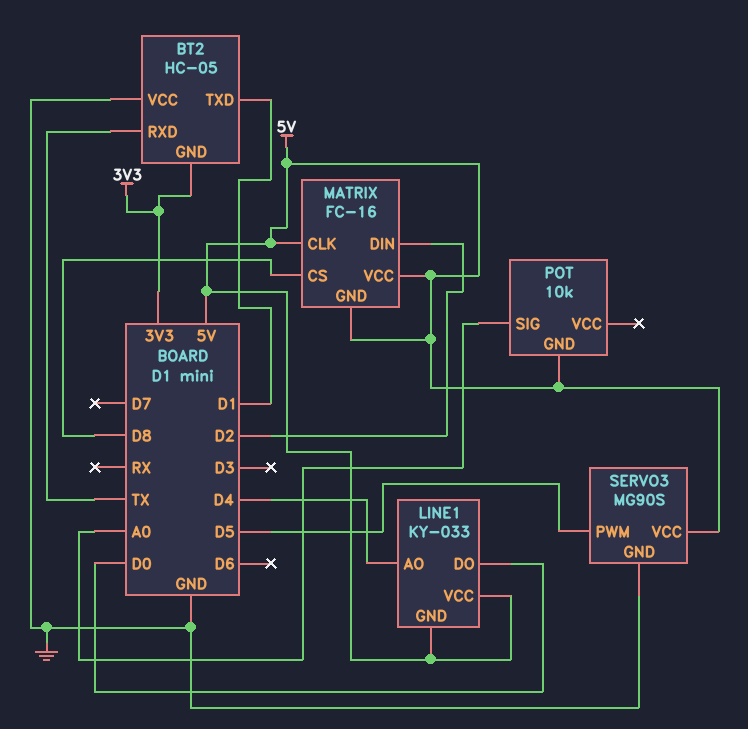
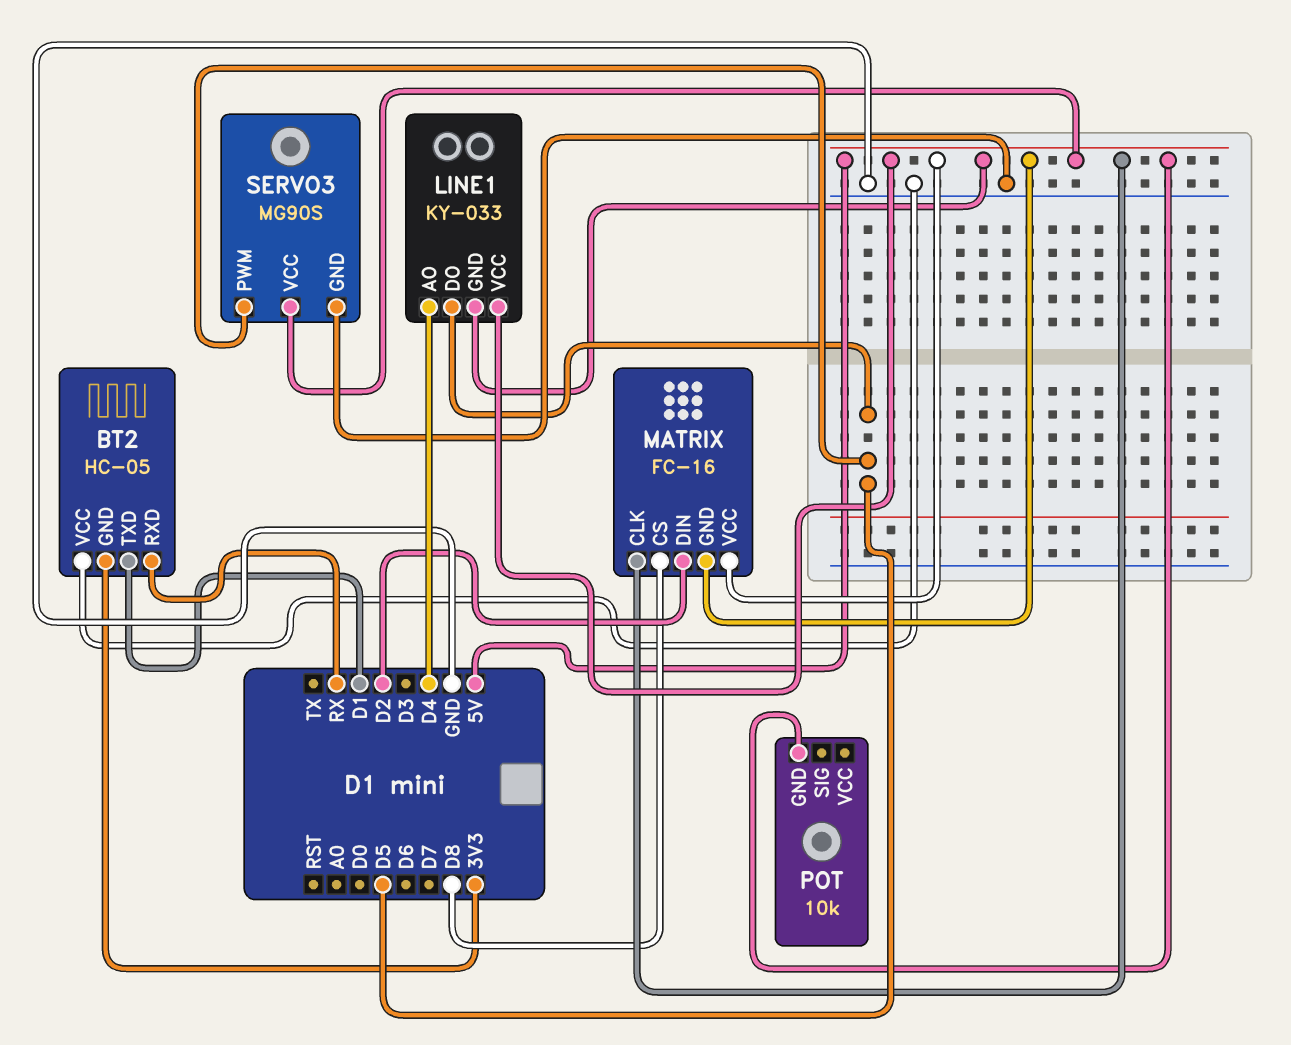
BT2 pin RXD: TX -> RX
LINE1 pin DO: D0 -> D5
POT pin SIG: A0 -> none

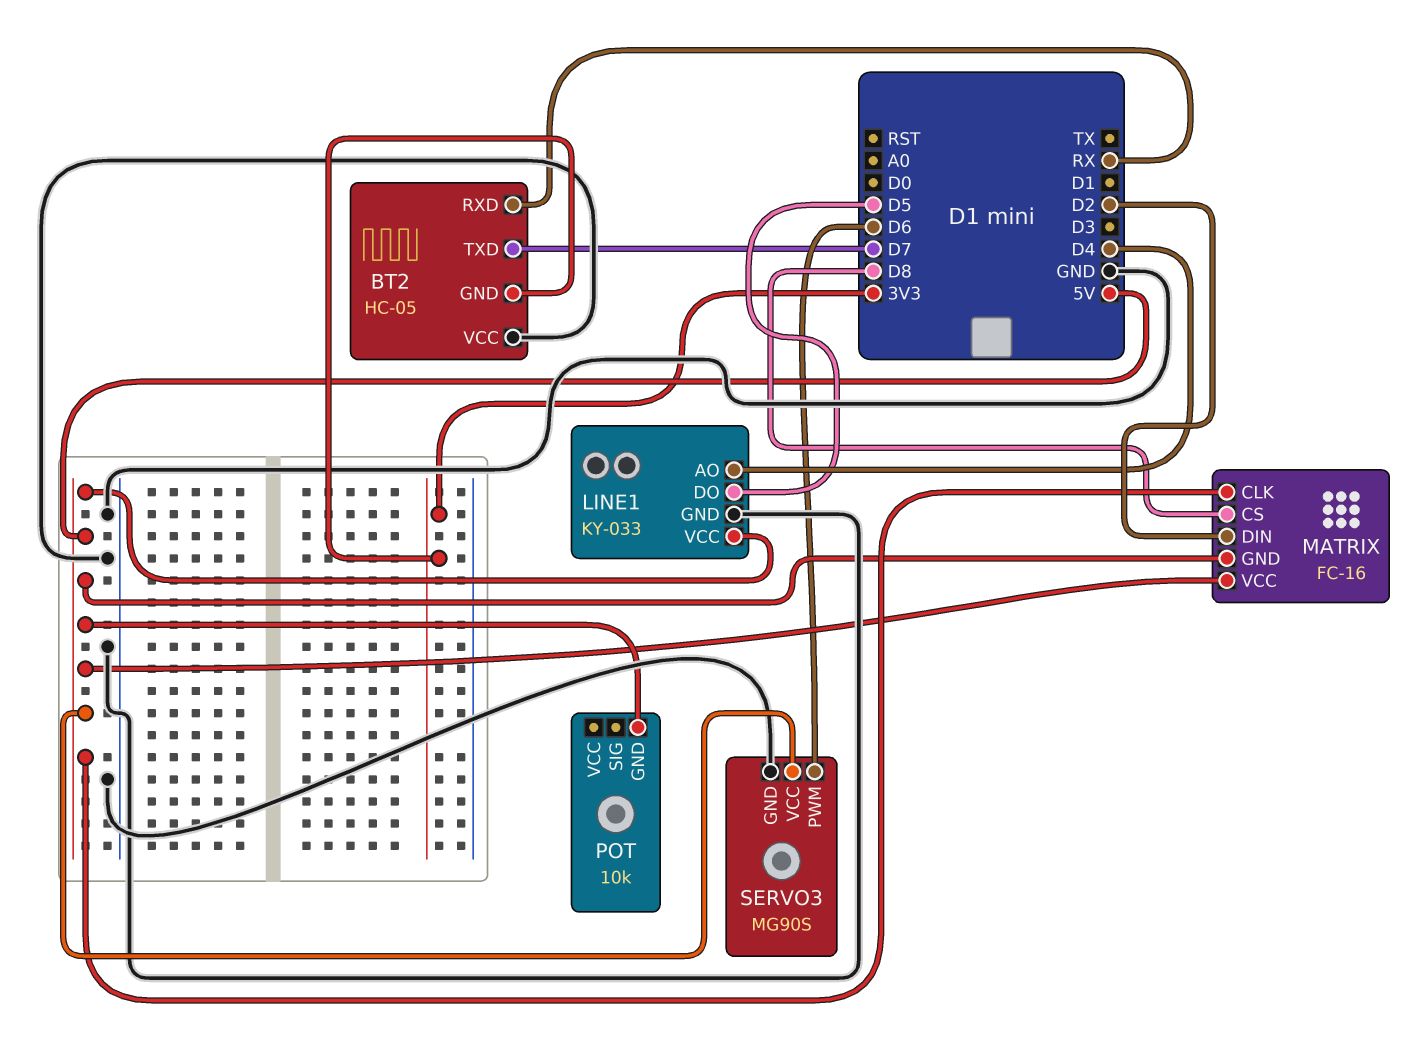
BT2 pin TXD: D1 -> D7
LINE1 pin GND: 5V -> GND
SERVO3 pin PWM: D5 -> D6

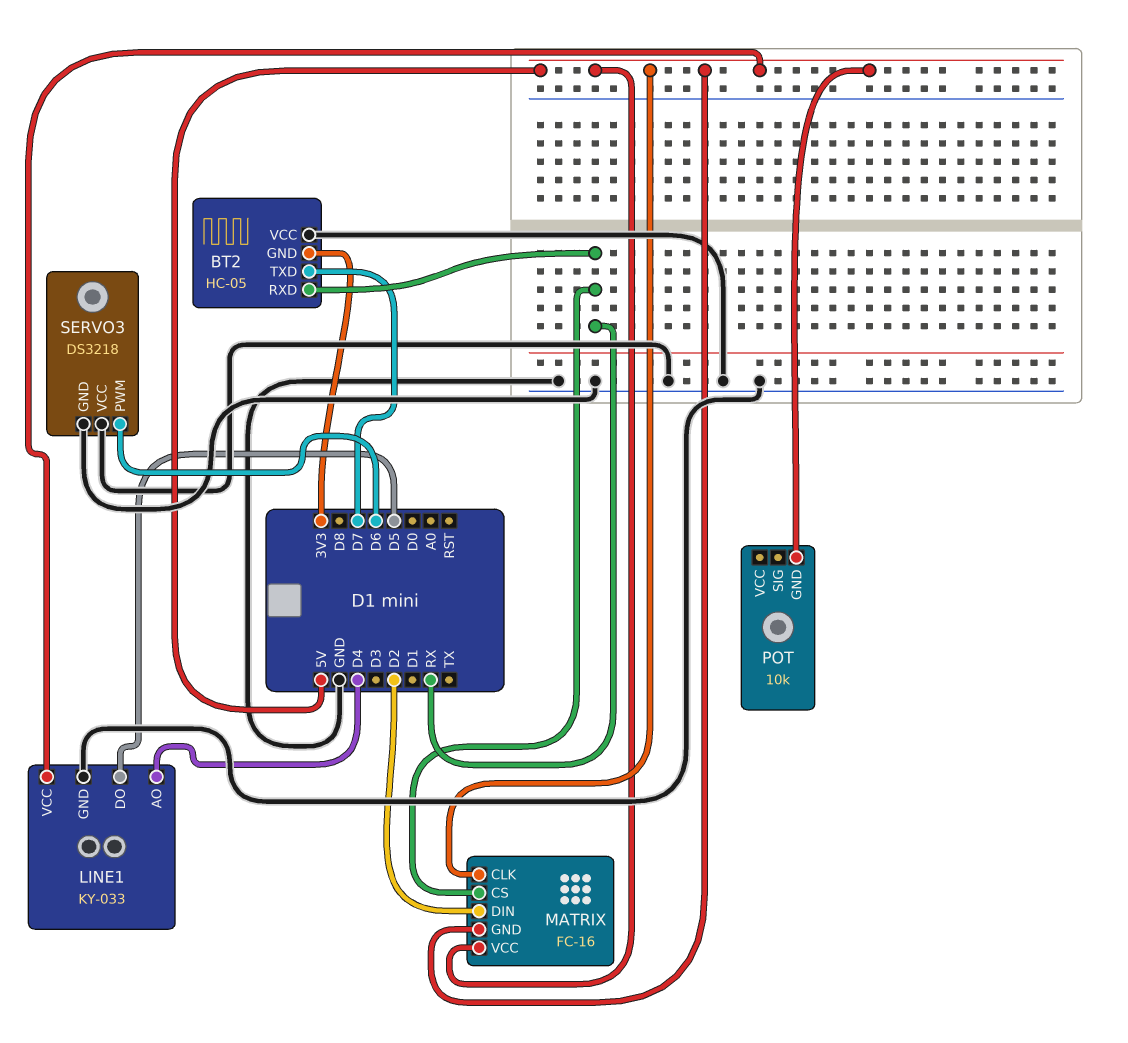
MATRIX pin CS: D8 -> RX
SERVO3: MG90S -> DS3218
SERVO3 pin VCC: 5V -> GND

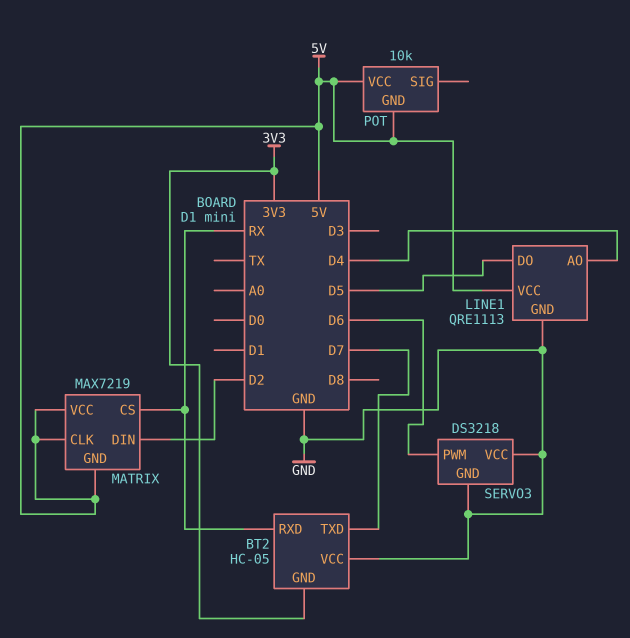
LINE1: KY-033 -> QRE1113
MATRIX: FC-16 -> MAX7219
POT pin VCC: none -> 5V

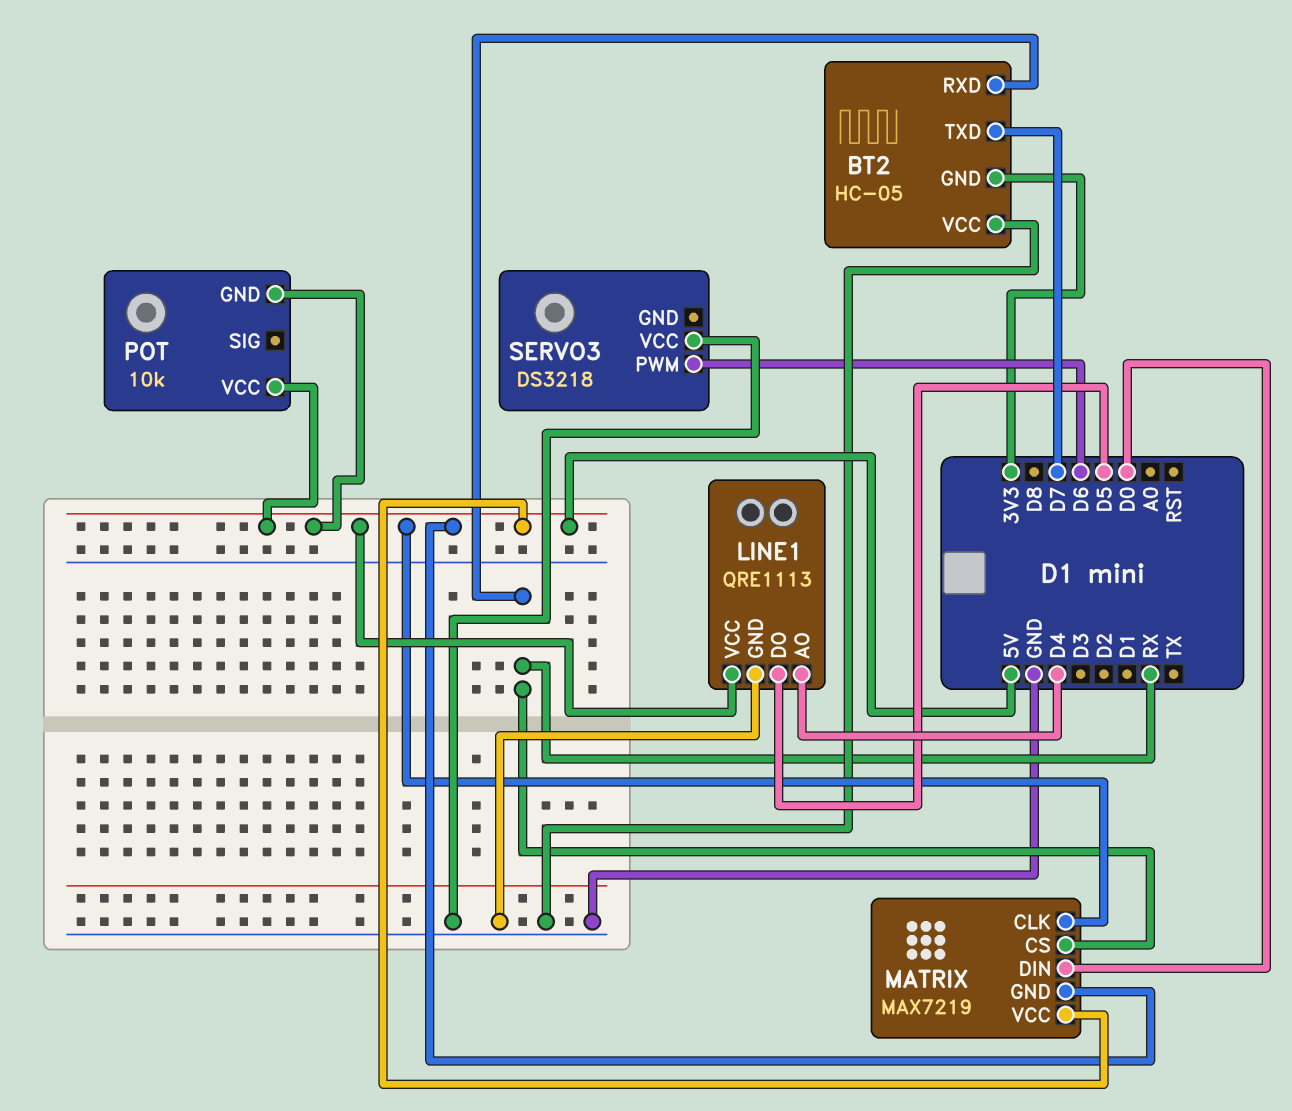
MATRIX pin DIN: D2 -> D0
SERVO3 pin GND: GND -> none

